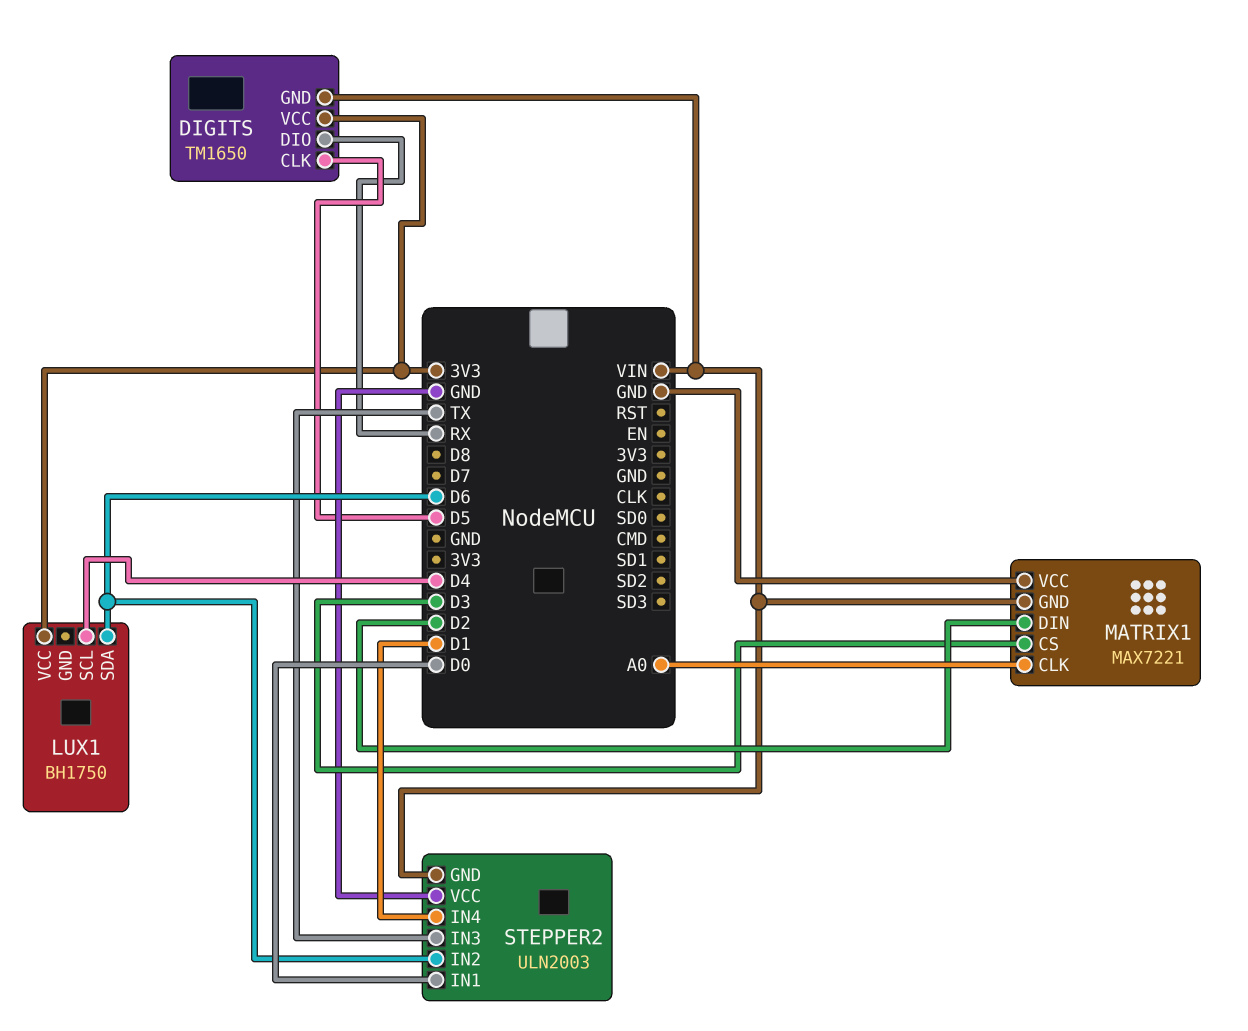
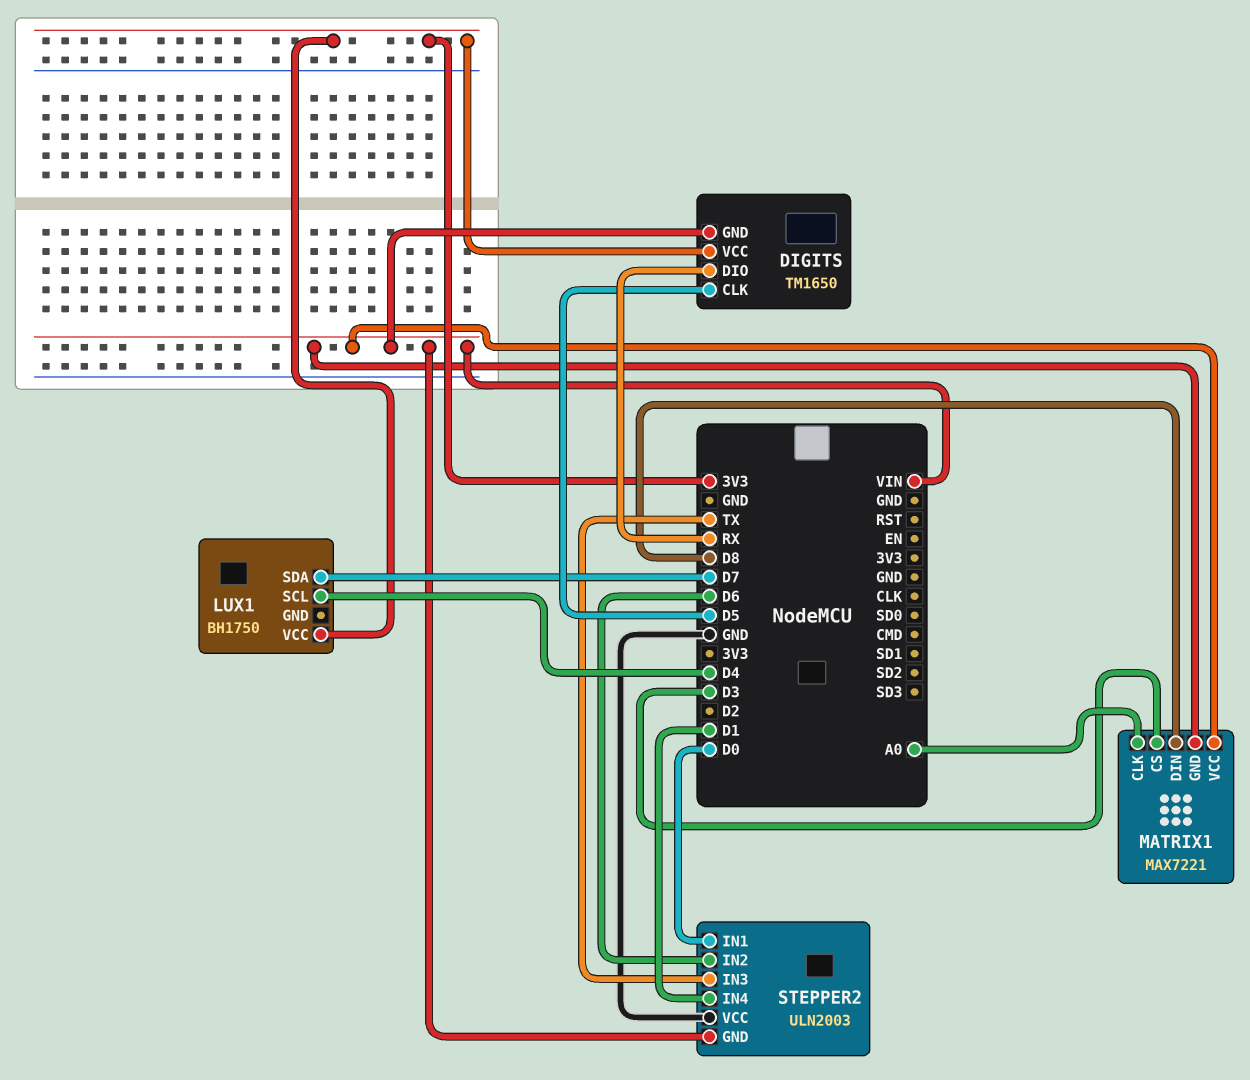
LUX1 pin SDA: D6 -> D7
MATRIX1 pin DIN: D2 -> D8
MATRIX1 pin VCC: GND -> VIN

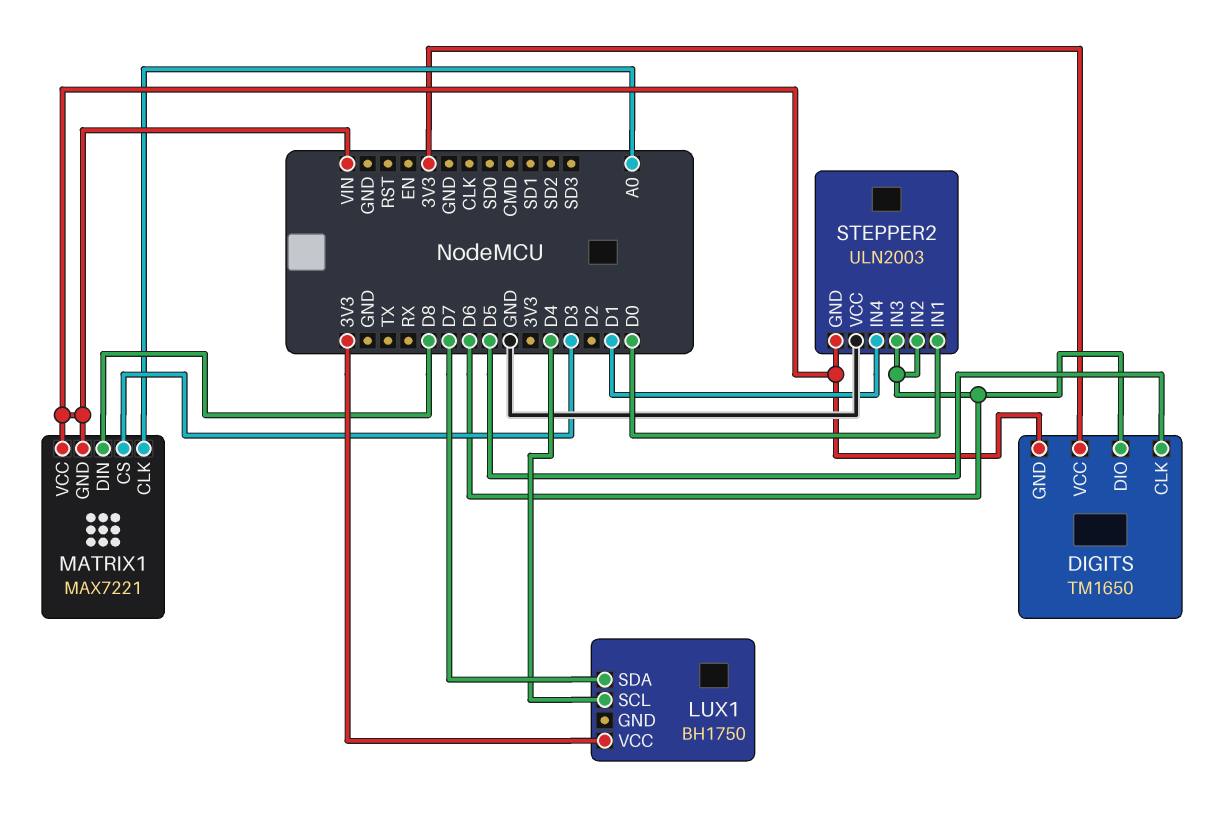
DIGITS pin DIO: RX -> D6
STEPPER2 pin IN3: TX -> D6

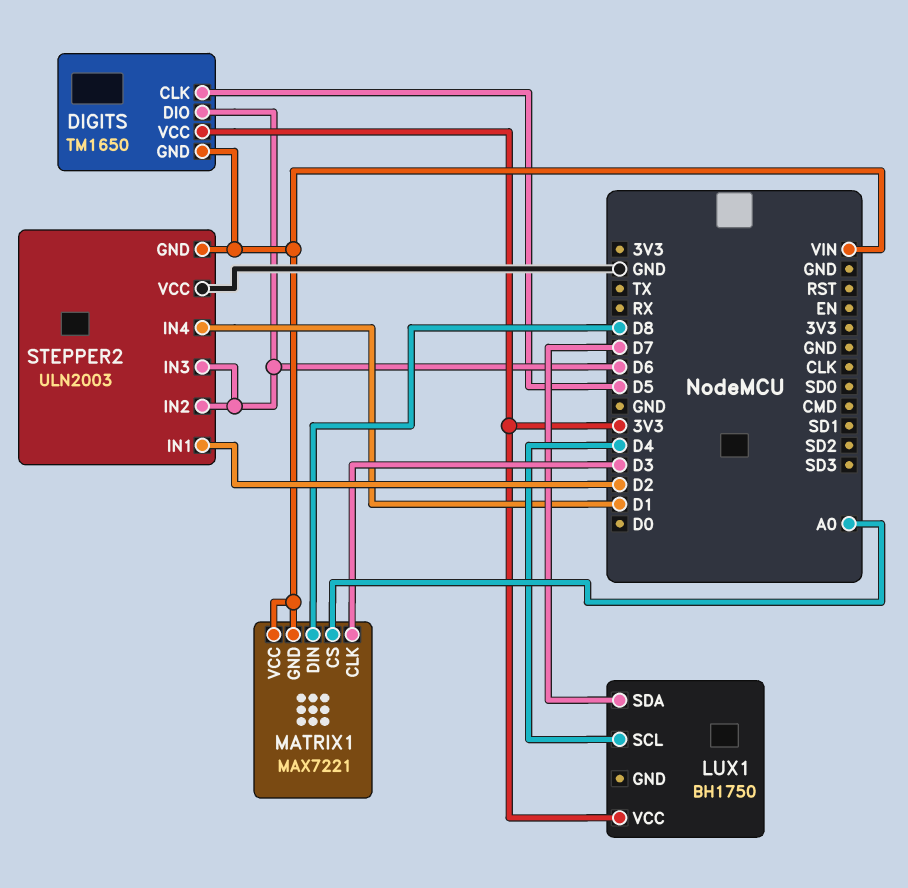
MATRIX1 pin CLK: A0 -> D3
MATRIX1 pin CS: D3 -> A0
STEPPER2 pin IN1: D0 -> D2

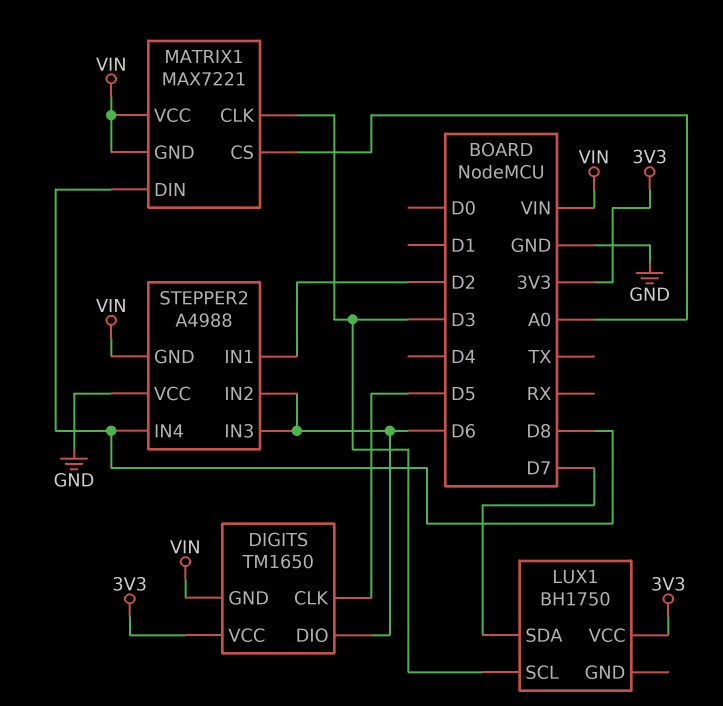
LUX1 pin SCL: D4 -> D3
STEPPER2: ULN2003 -> A4988
STEPPER2 pin IN4: D1 -> D8

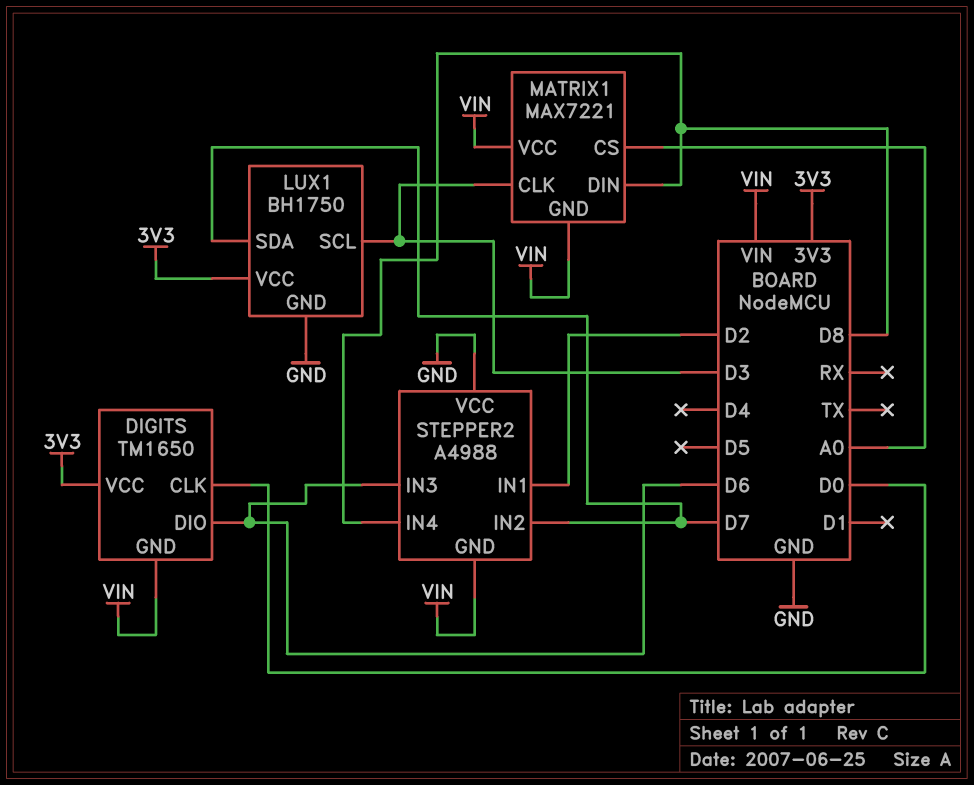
DIGITS pin CLK: D5 -> D0
LUX1 pin GND: none -> GND
STEPPER2 pin IN2: D6 -> D7

